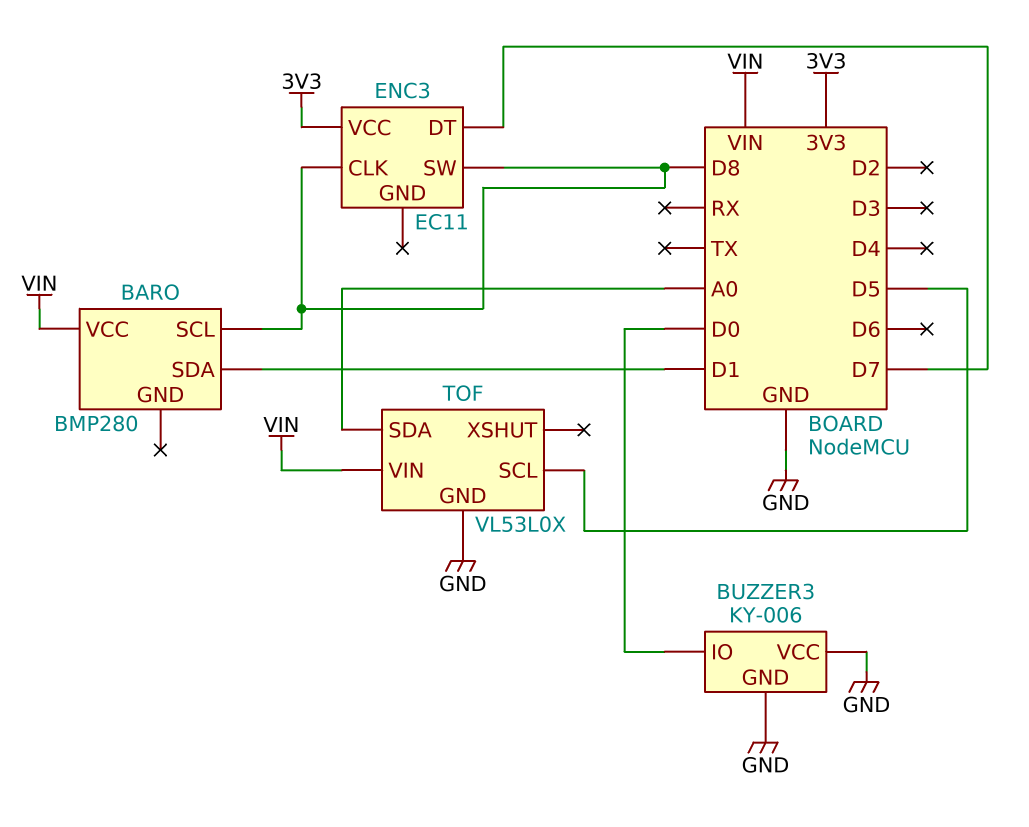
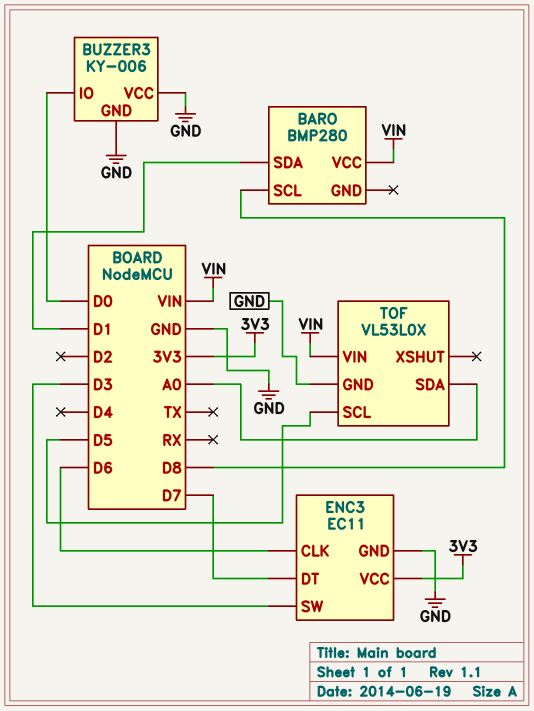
ENC3 pin CLK: D8 -> D6
ENC3 pin GND: none -> GND
ENC3 pin SW: D8 -> D3

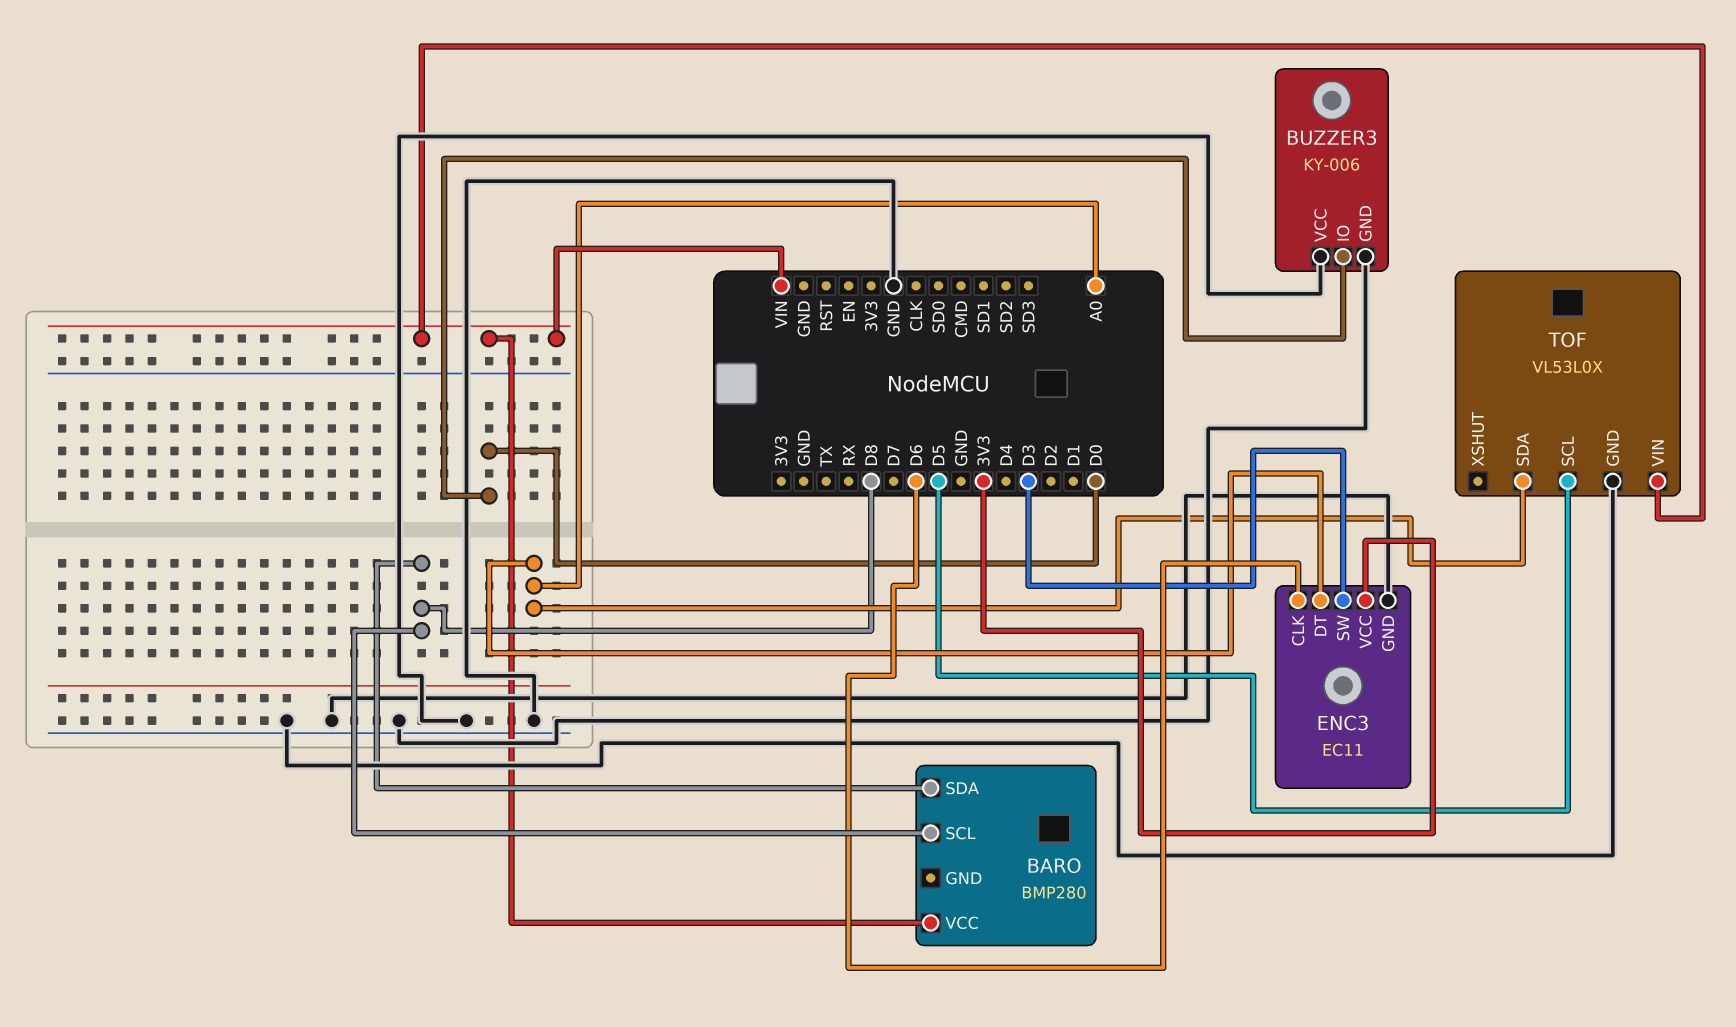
BARO pin SDA: D1 -> D8
ENC3 pin DT: D7 -> A0

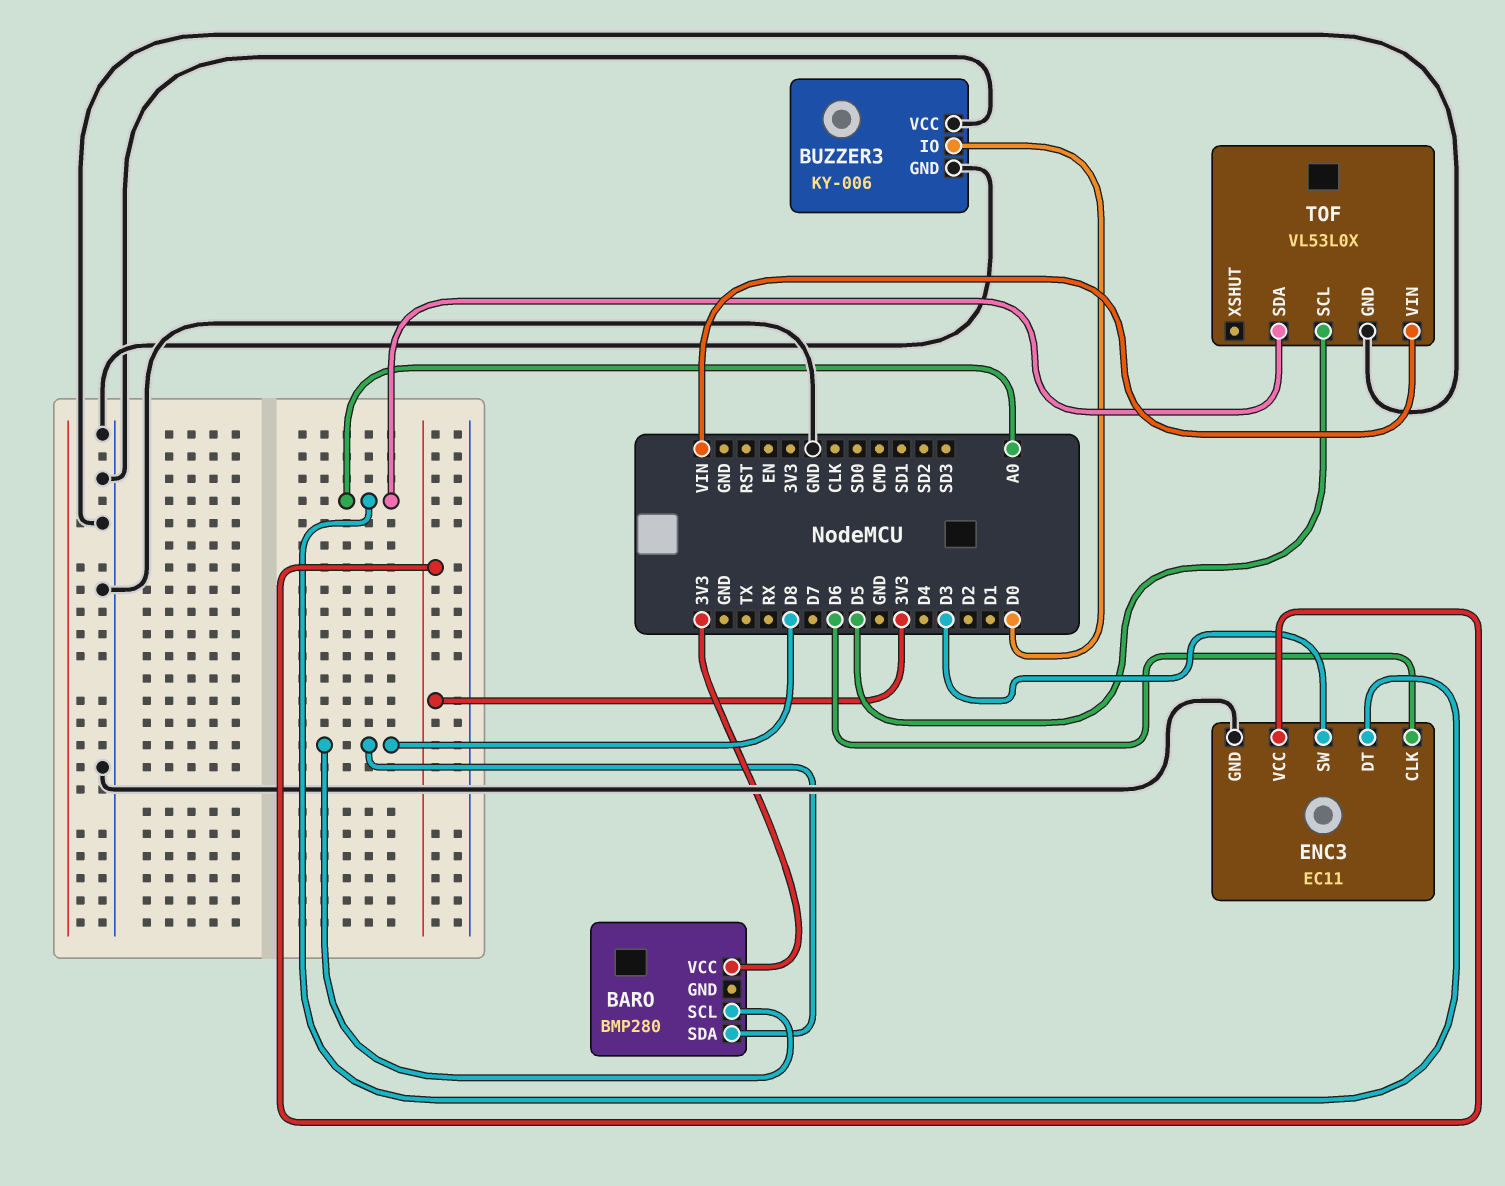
BARO pin VCC: VIN -> 3V3

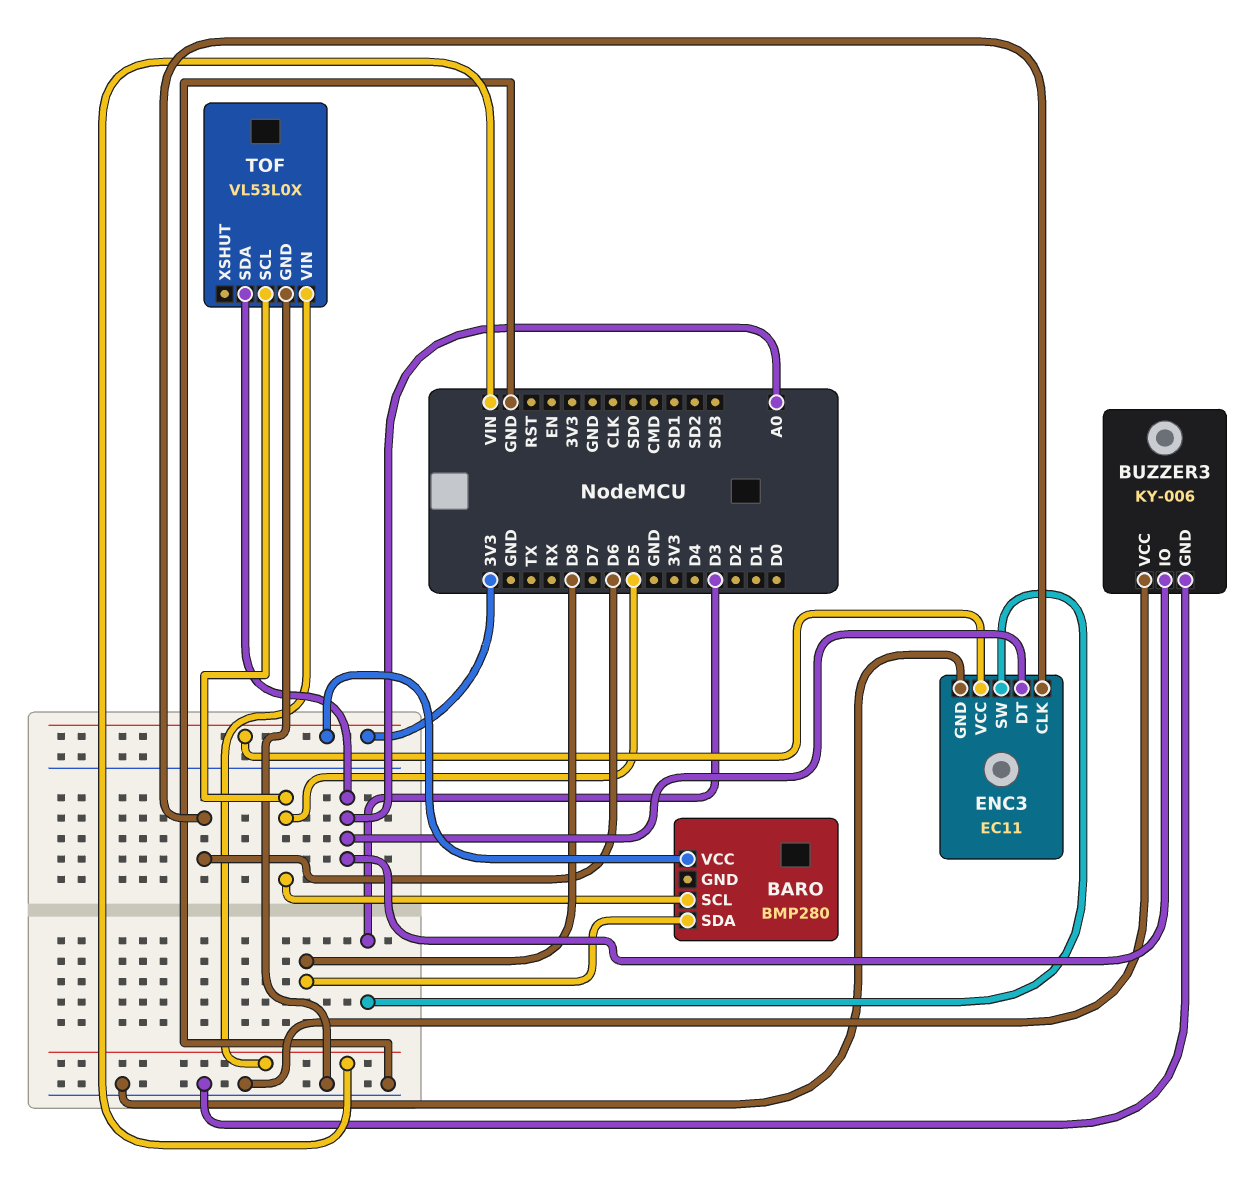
BARO pin SCL: D8 -> D5
BUZZER3 pin IO: D0 -> A0

